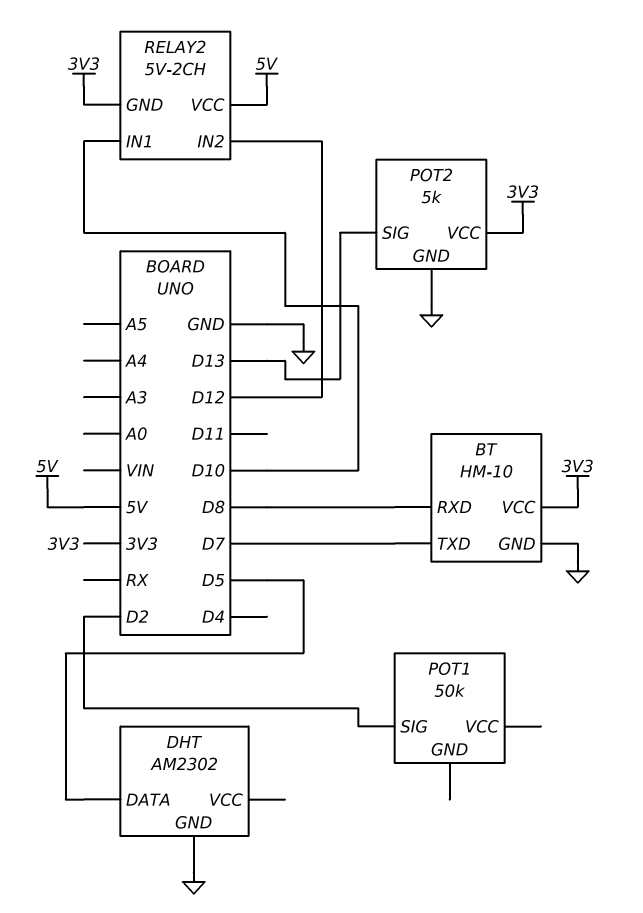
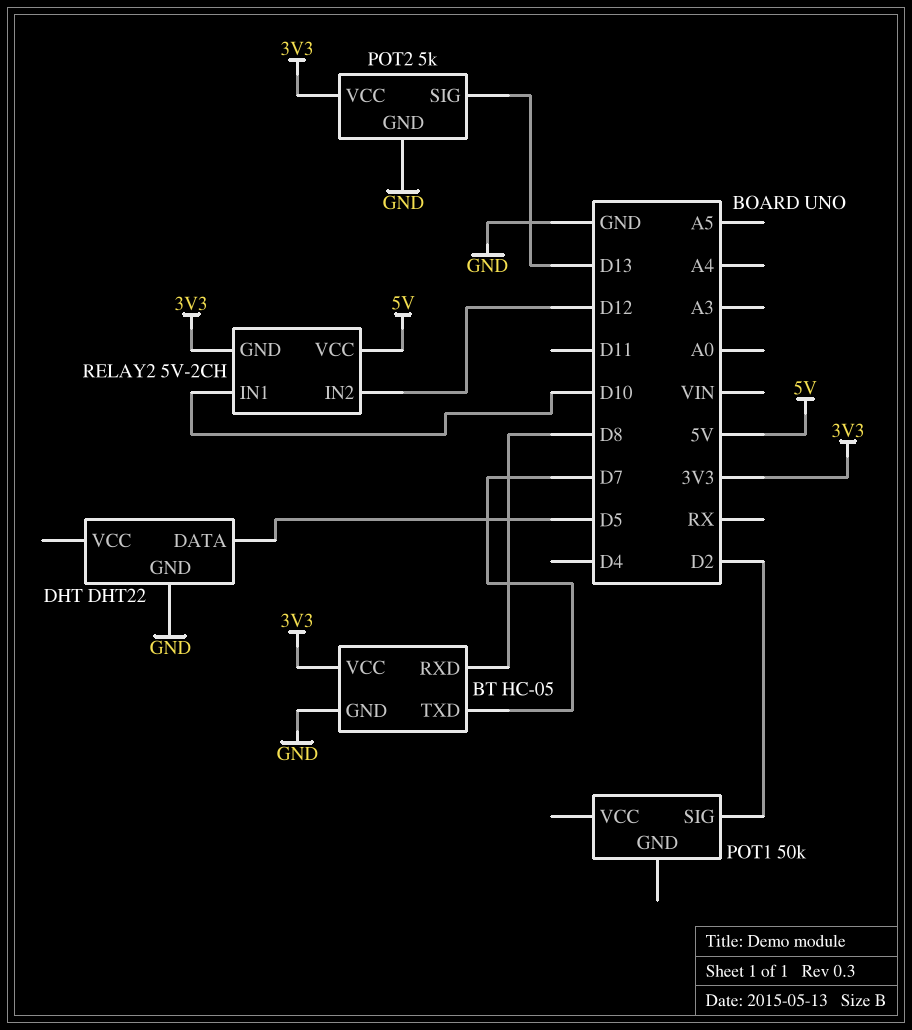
BT: HM-10 -> HC-05
DHT: AM2302 -> DHT22

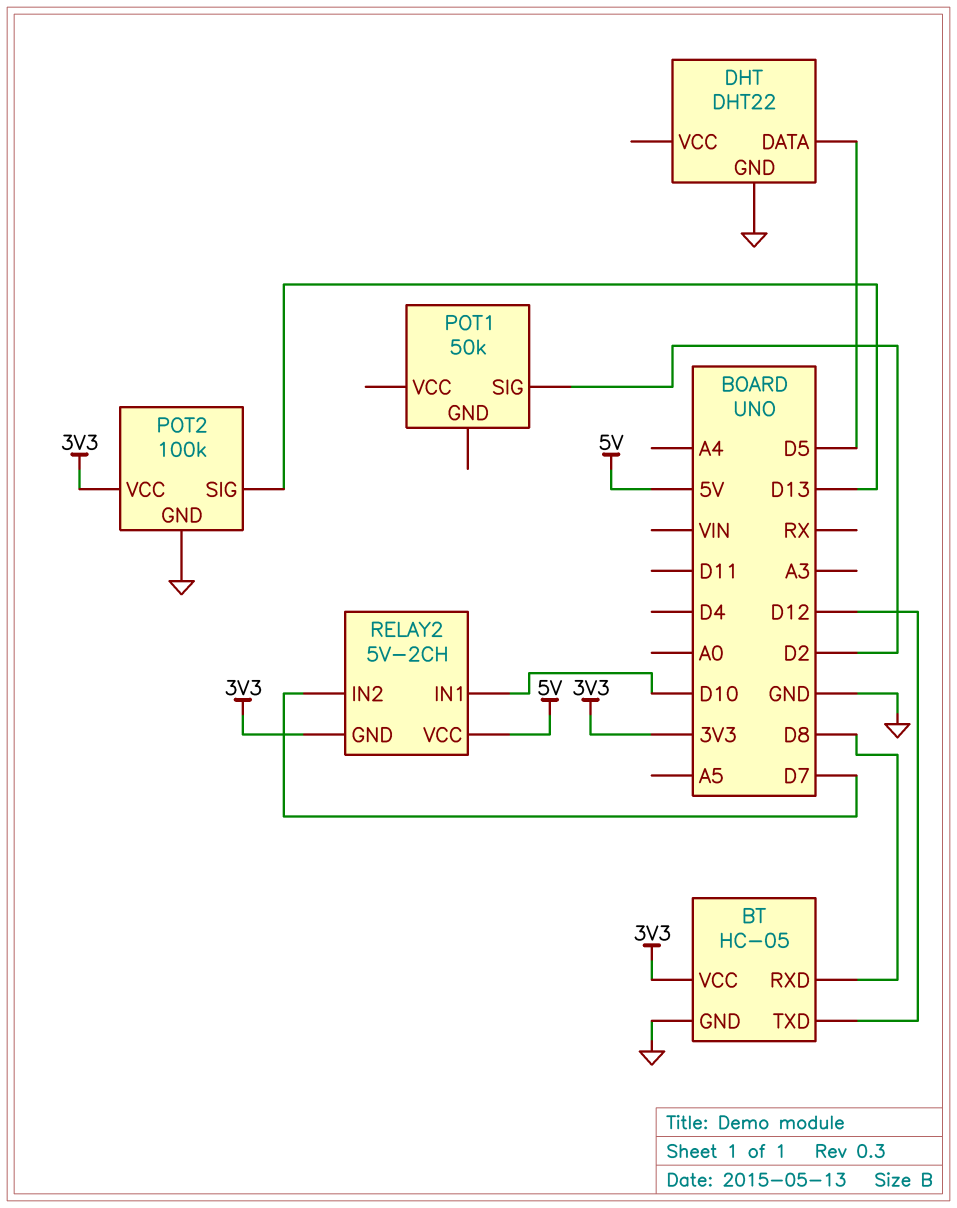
BT pin TXD: D7 -> D12
POT2: 5k -> 100k
RELAY2 pin IN2: D12 -> D7

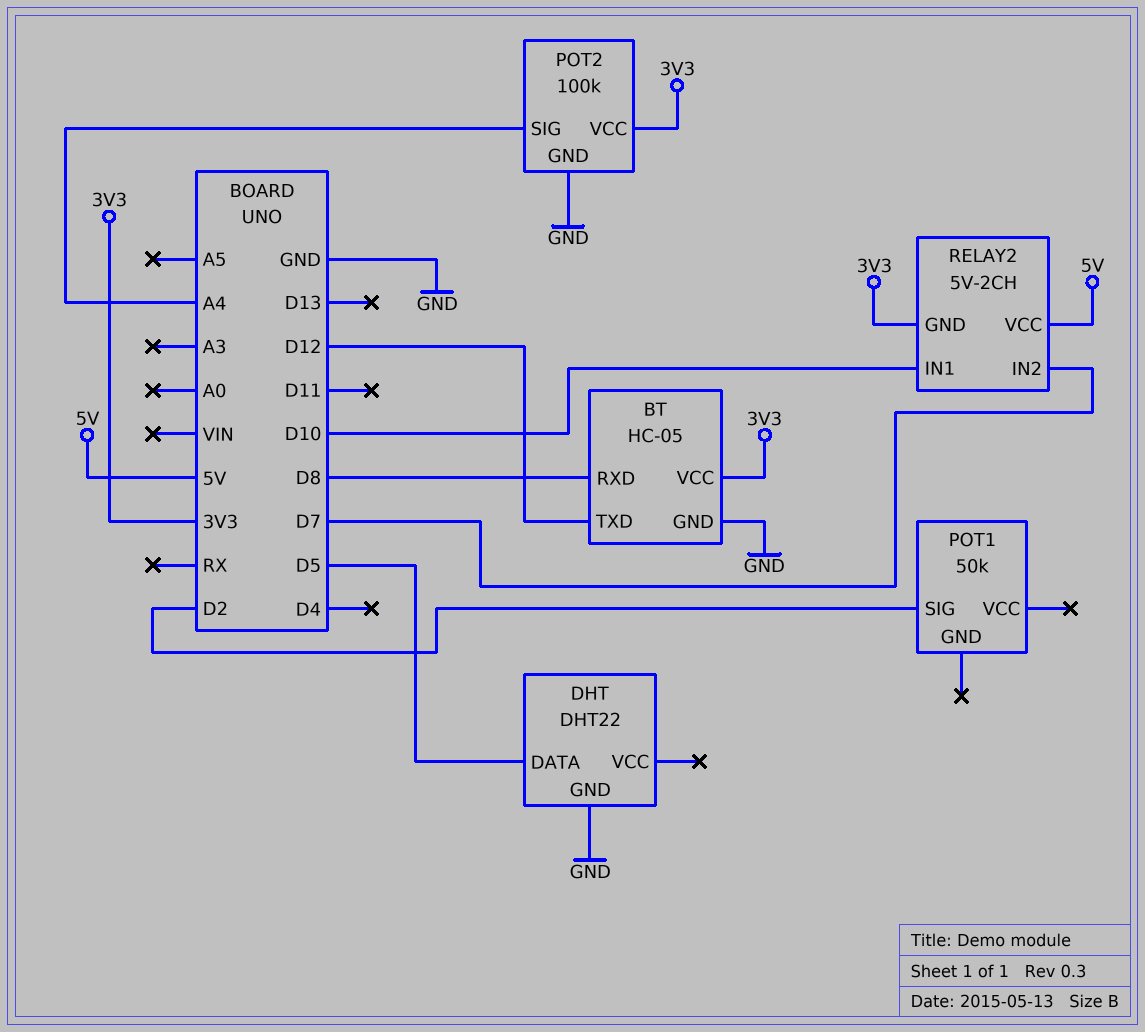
POT2 pin SIG: D13 -> A4

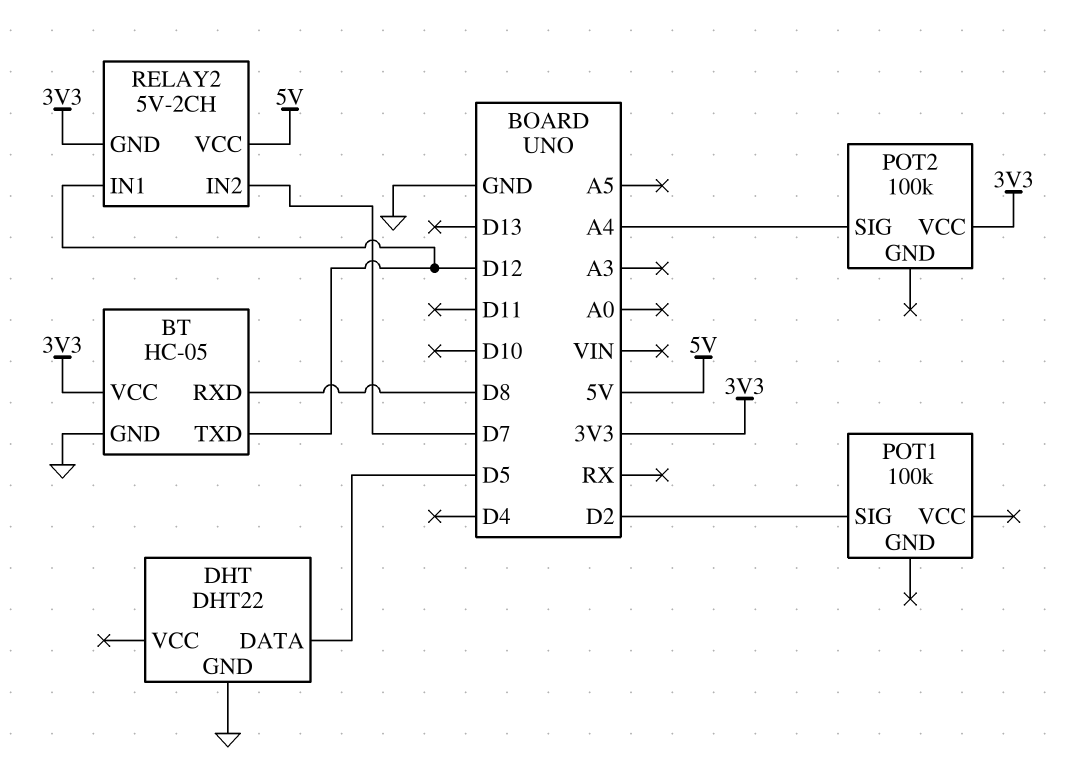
POT1: 50k -> 100k
POT2 pin GND: GND -> none
RELAY2 pin IN1: D10 -> D12

